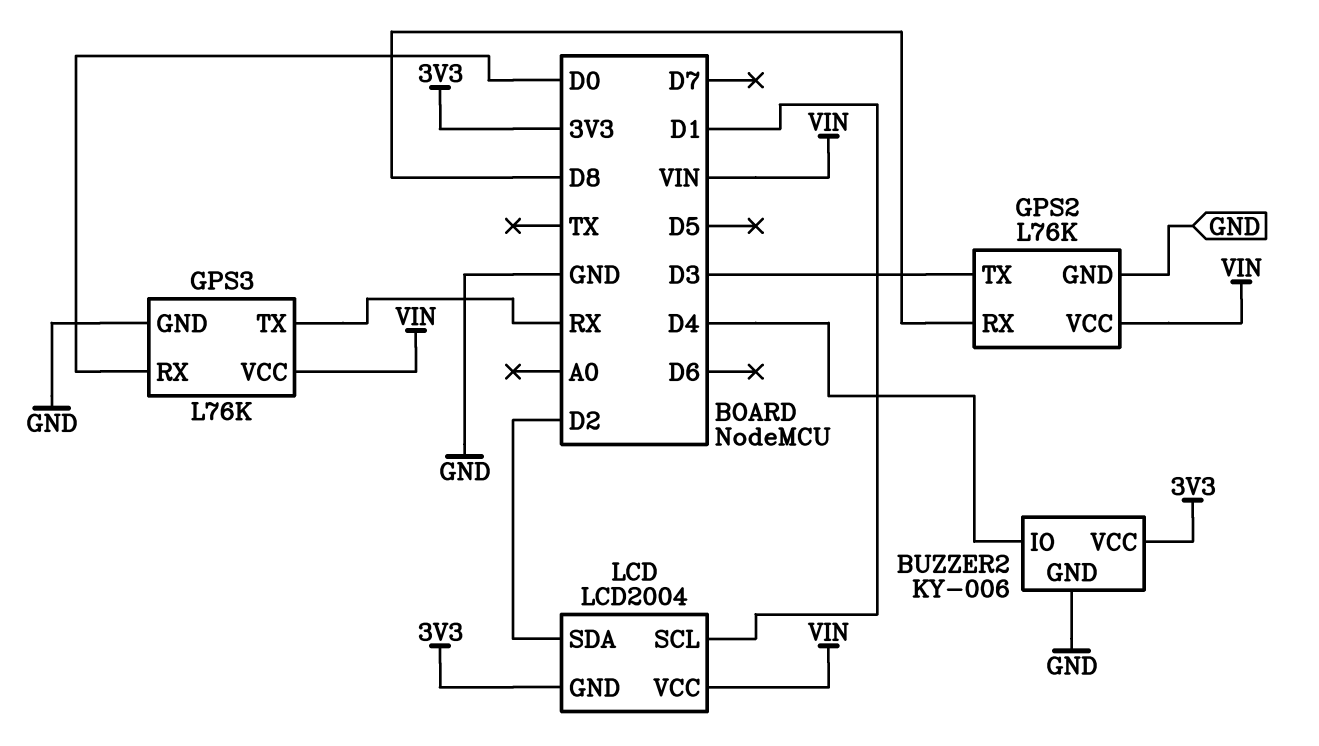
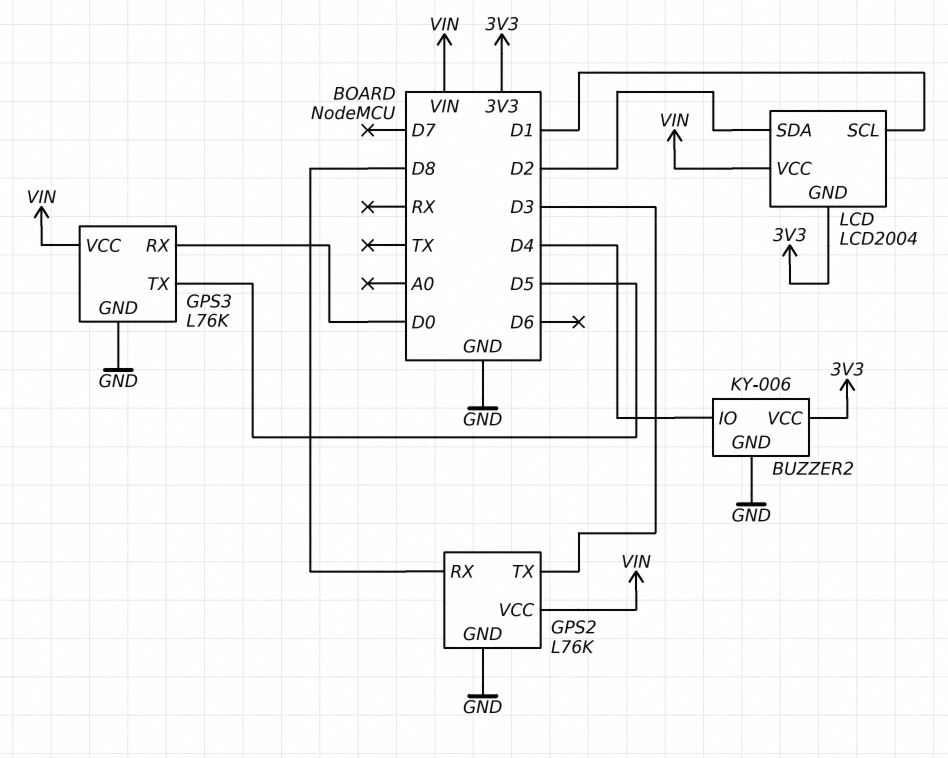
GPS3 pin TX: RX -> D5

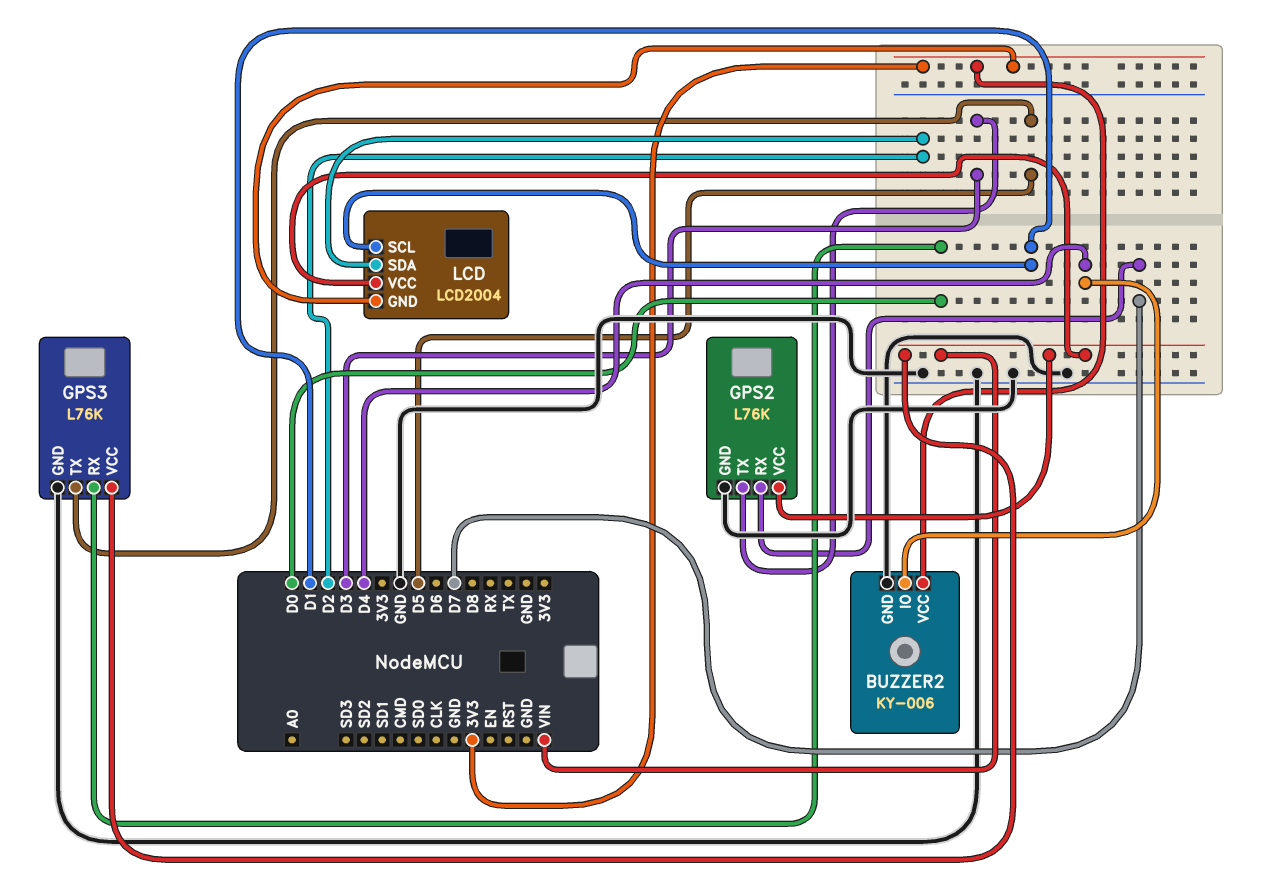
GPS2 pin RX: D8 -> D7

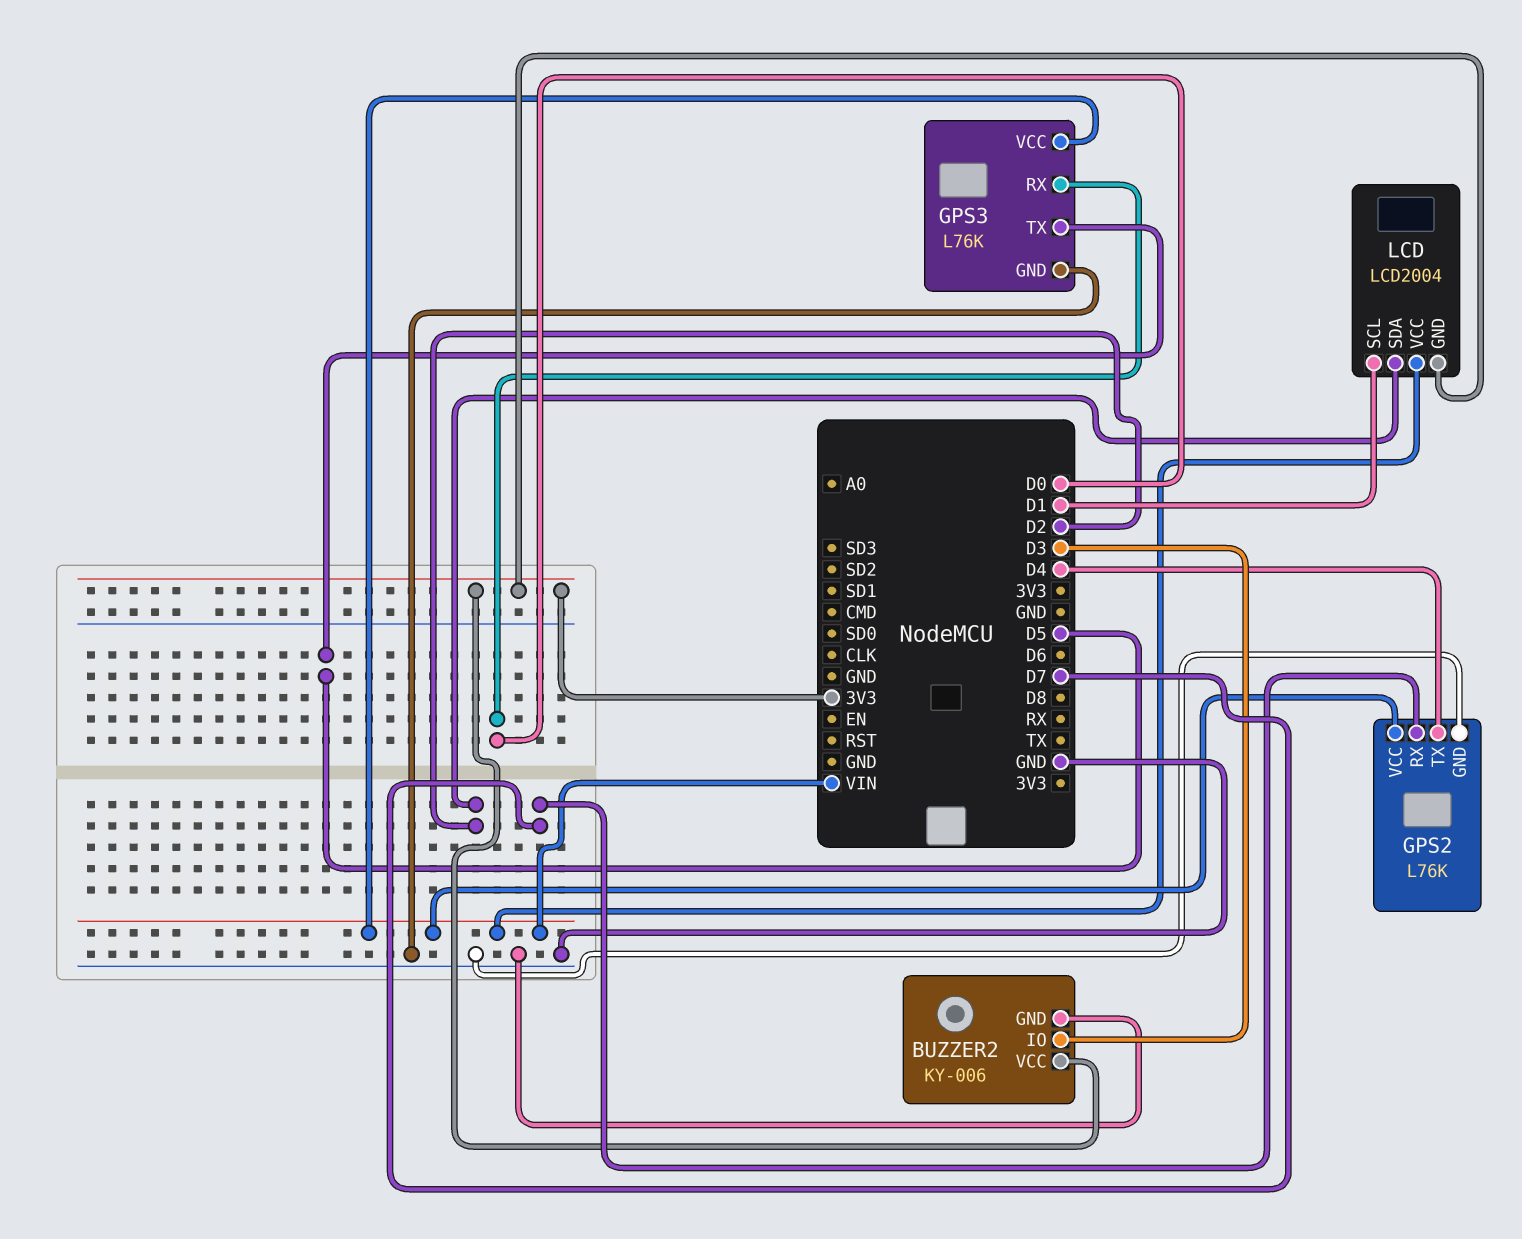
BUZZER2 pin IO: D4 -> D3
GPS2 pin TX: D3 -> D4

